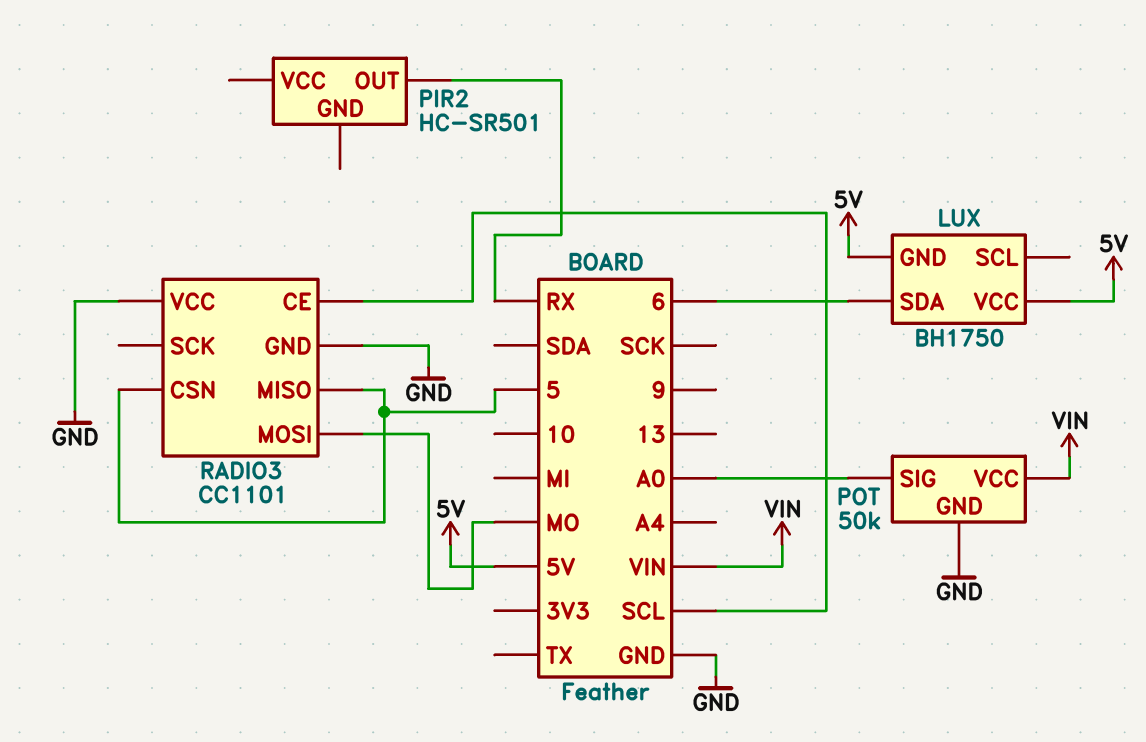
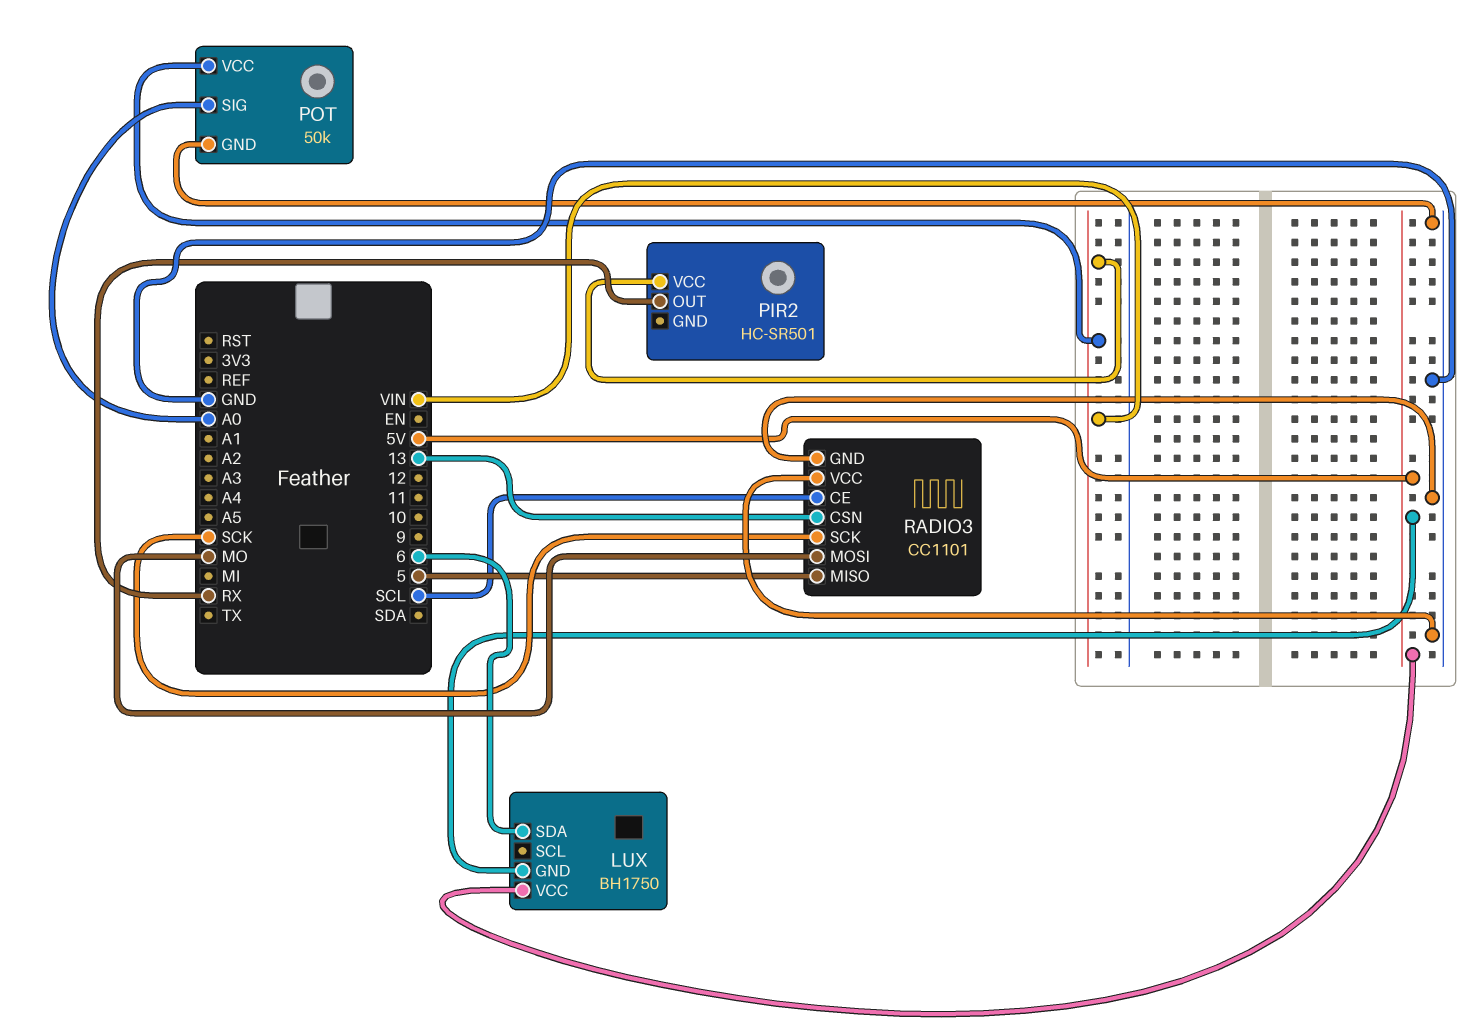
PIR2 pin VCC: none -> VIN
RADIO3 pin CSN: 5 -> 13
RADIO3 pin SCK: none -> SCK

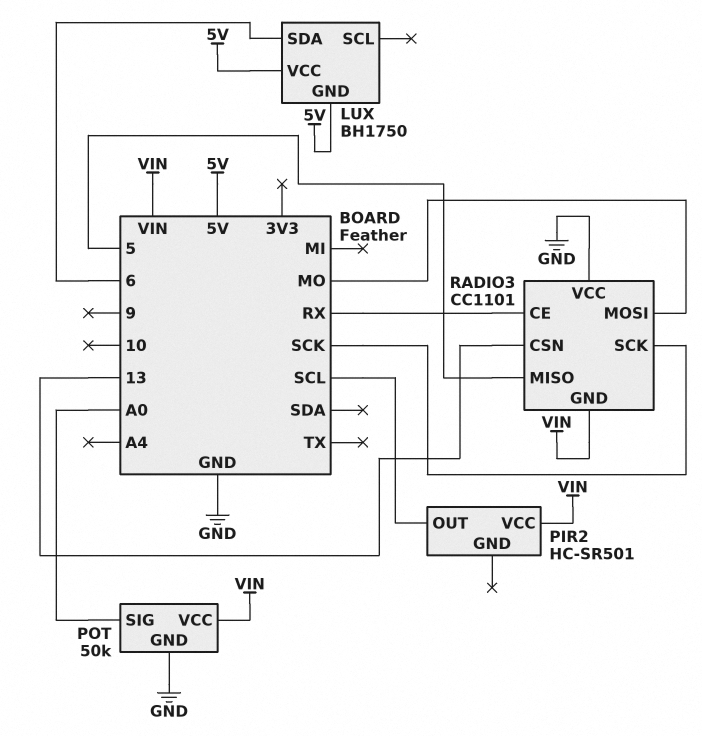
PIR2 pin OUT: RX -> SCL
RADIO3 pin CE: SCL -> RX
RADIO3 pin GND: GND -> VIN

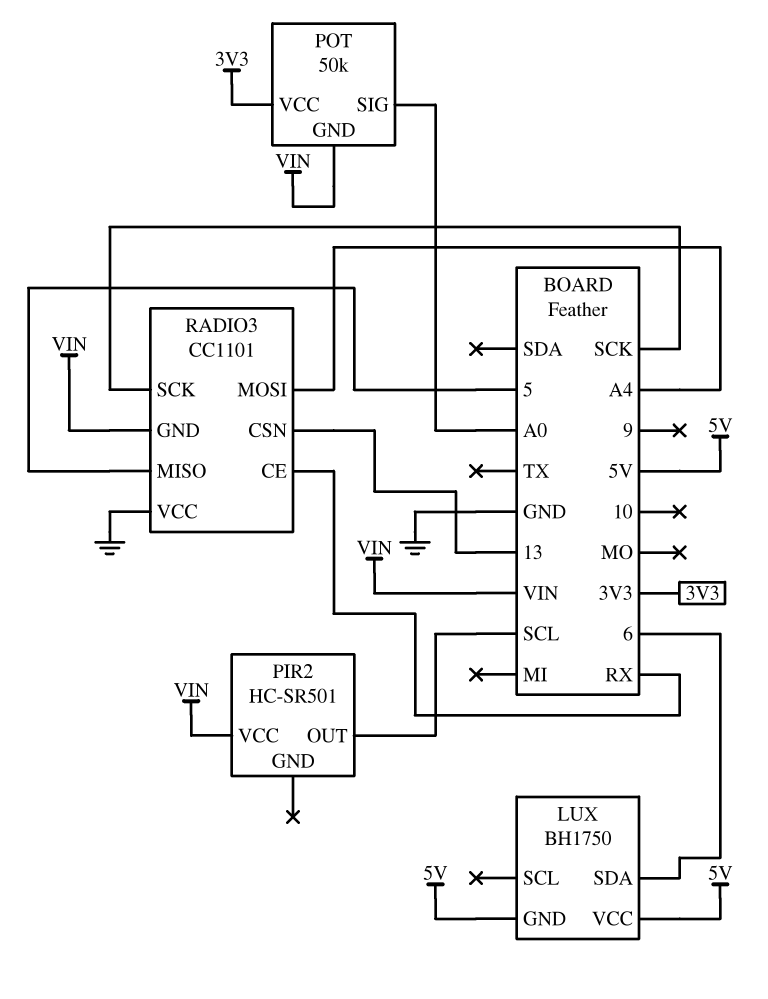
POT pin GND: GND -> VIN
POT pin VCC: VIN -> 3V3
RADIO3 pin MOSI: MO -> A4

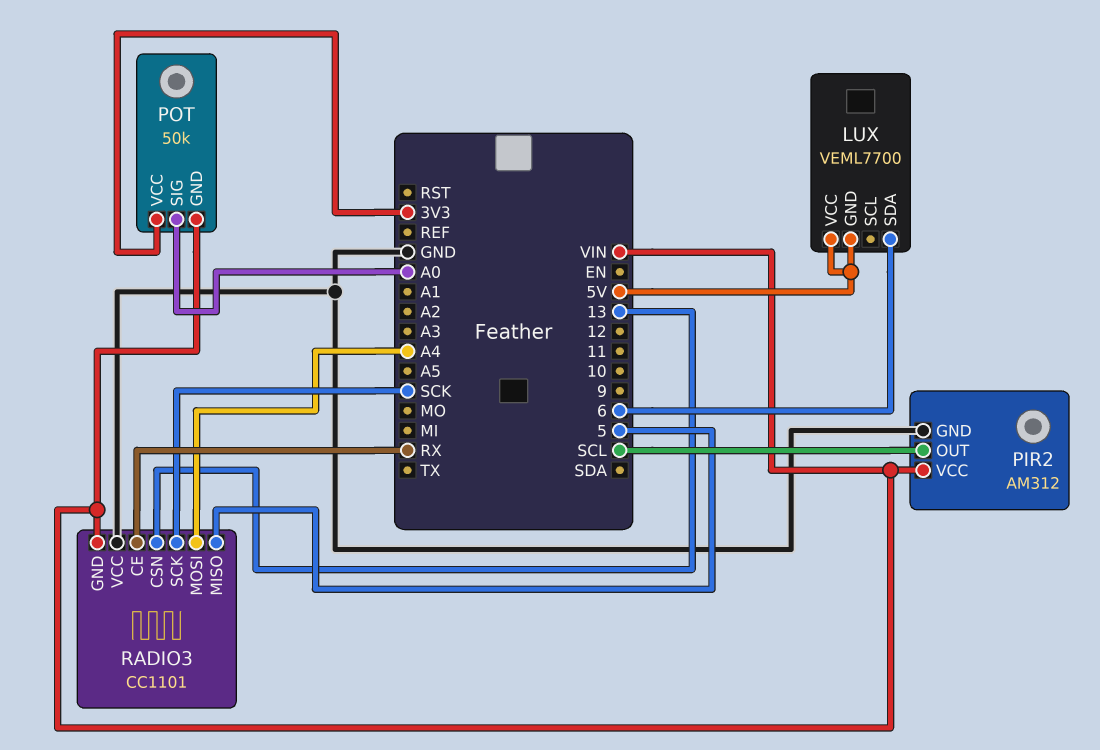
LUX: BH1750 -> VEML7700
PIR2: HC-SR501 -> AM312
PIR2 pin GND: none -> GND

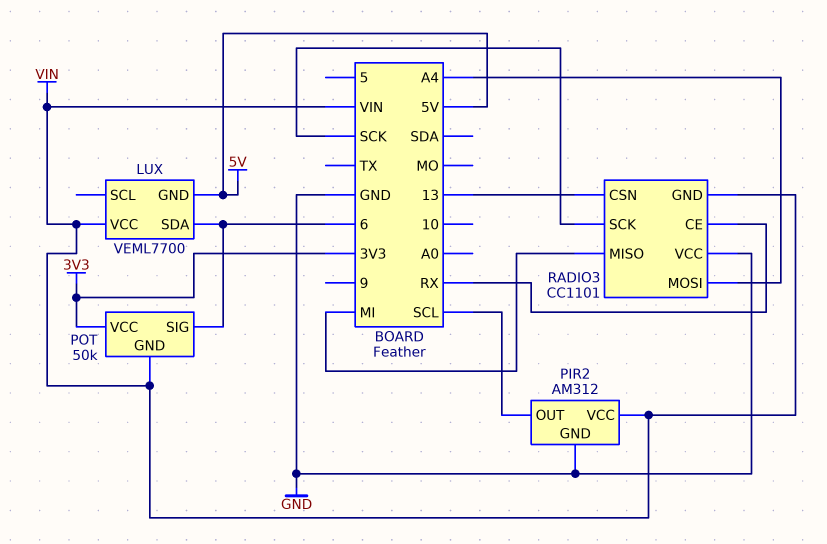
LUX pin VCC: 5V -> VIN
POT pin SIG: A0 -> 6
RADIO3 pin MISO: 5 -> MI

